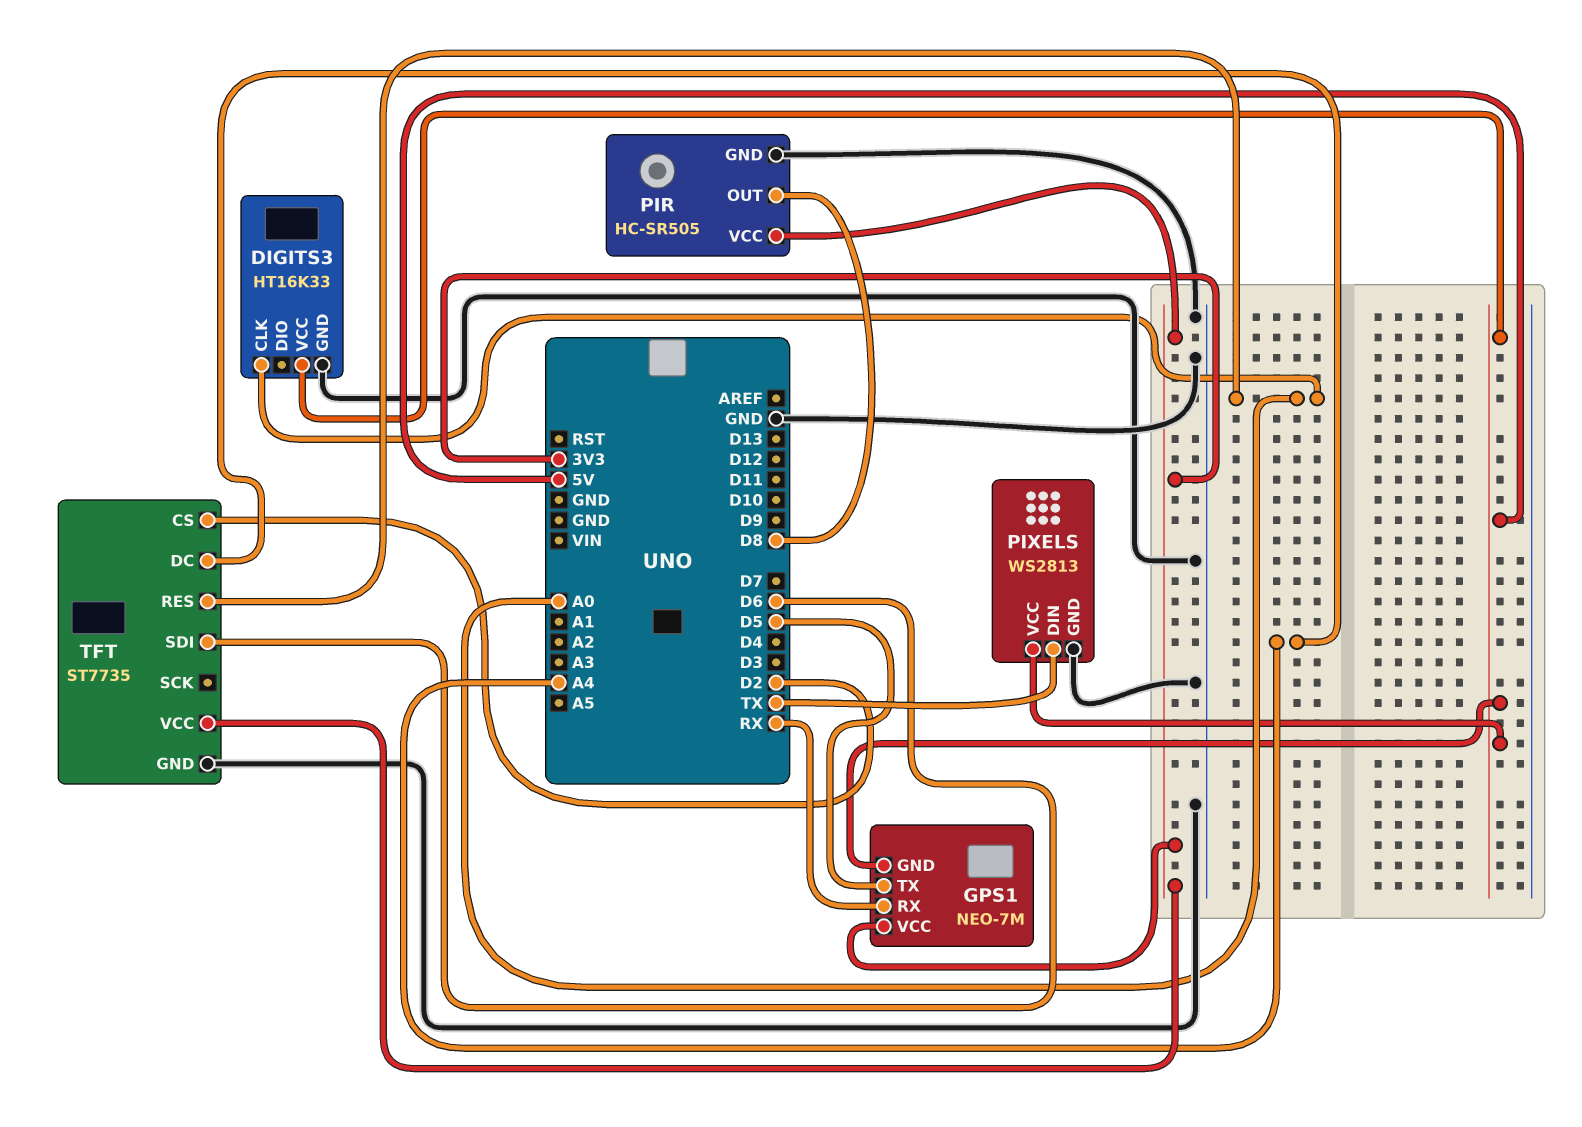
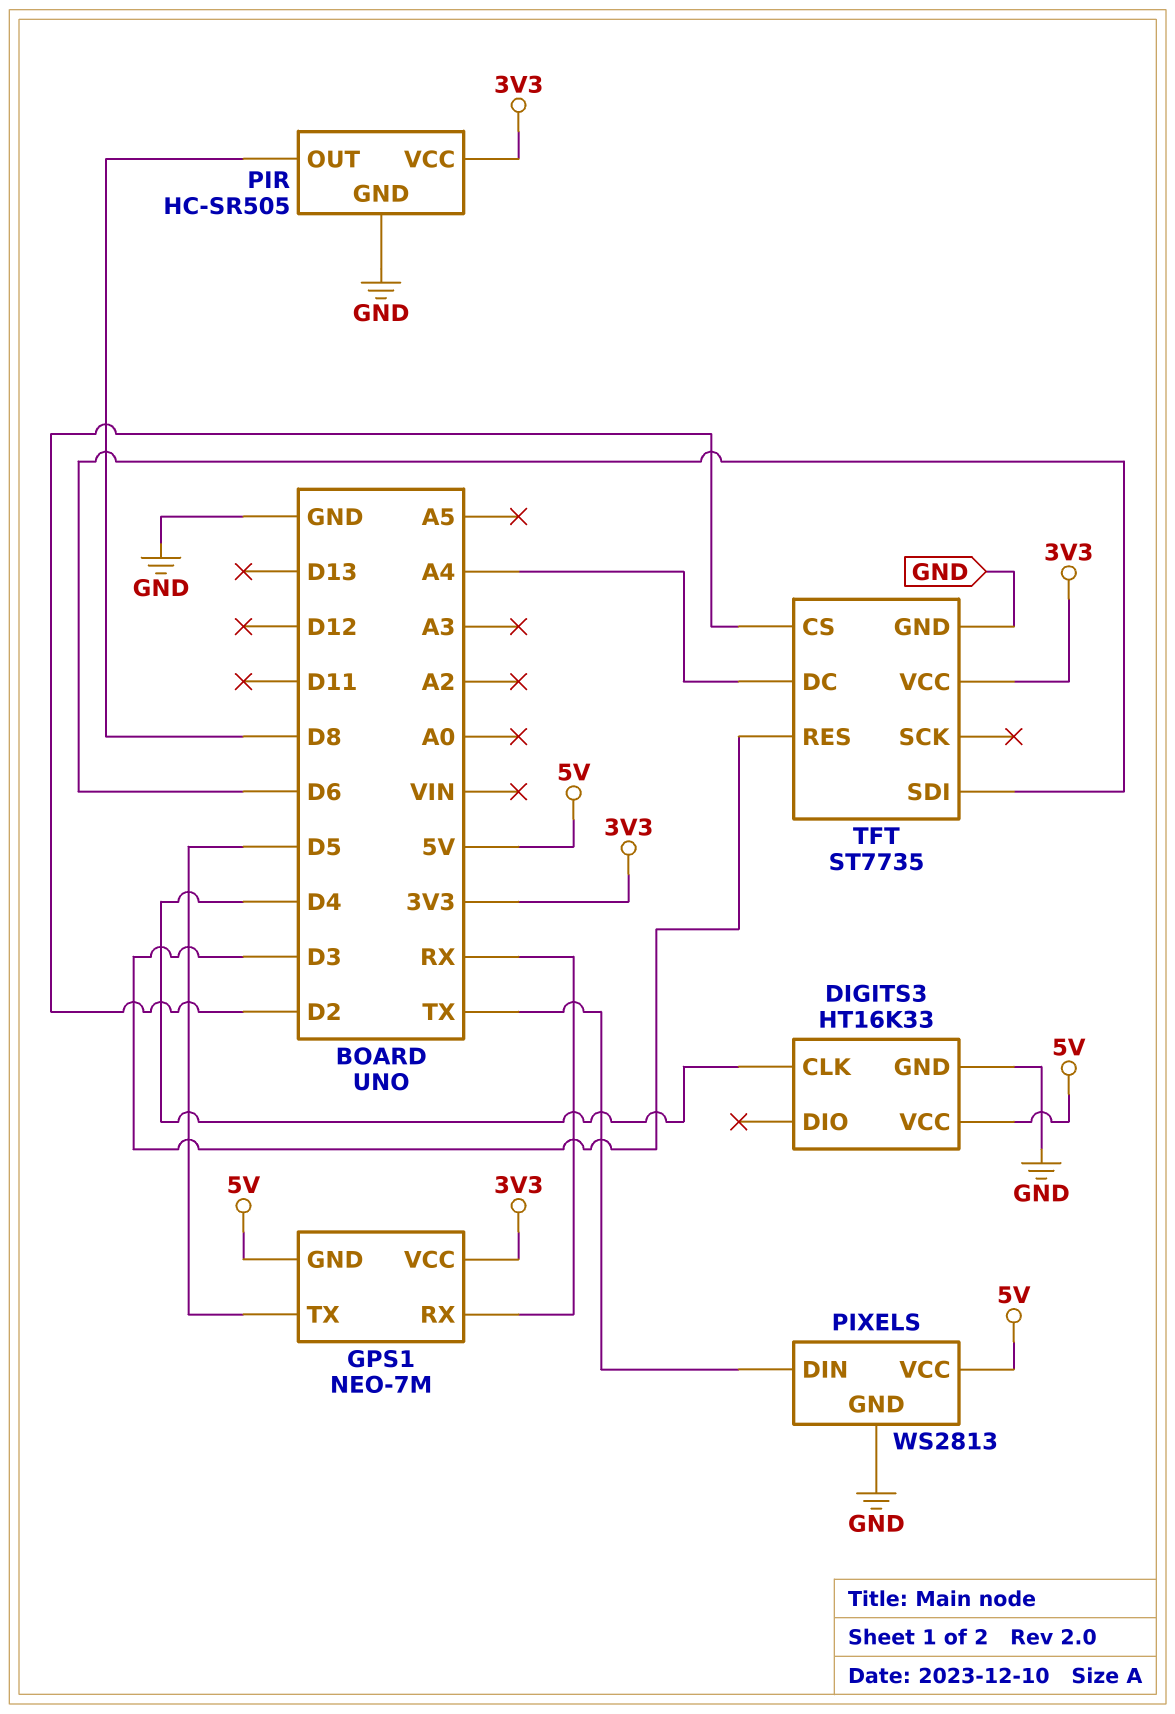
DIGITS3 pin CLK: A0 -> D4
TFT pin RES: A0 -> D3

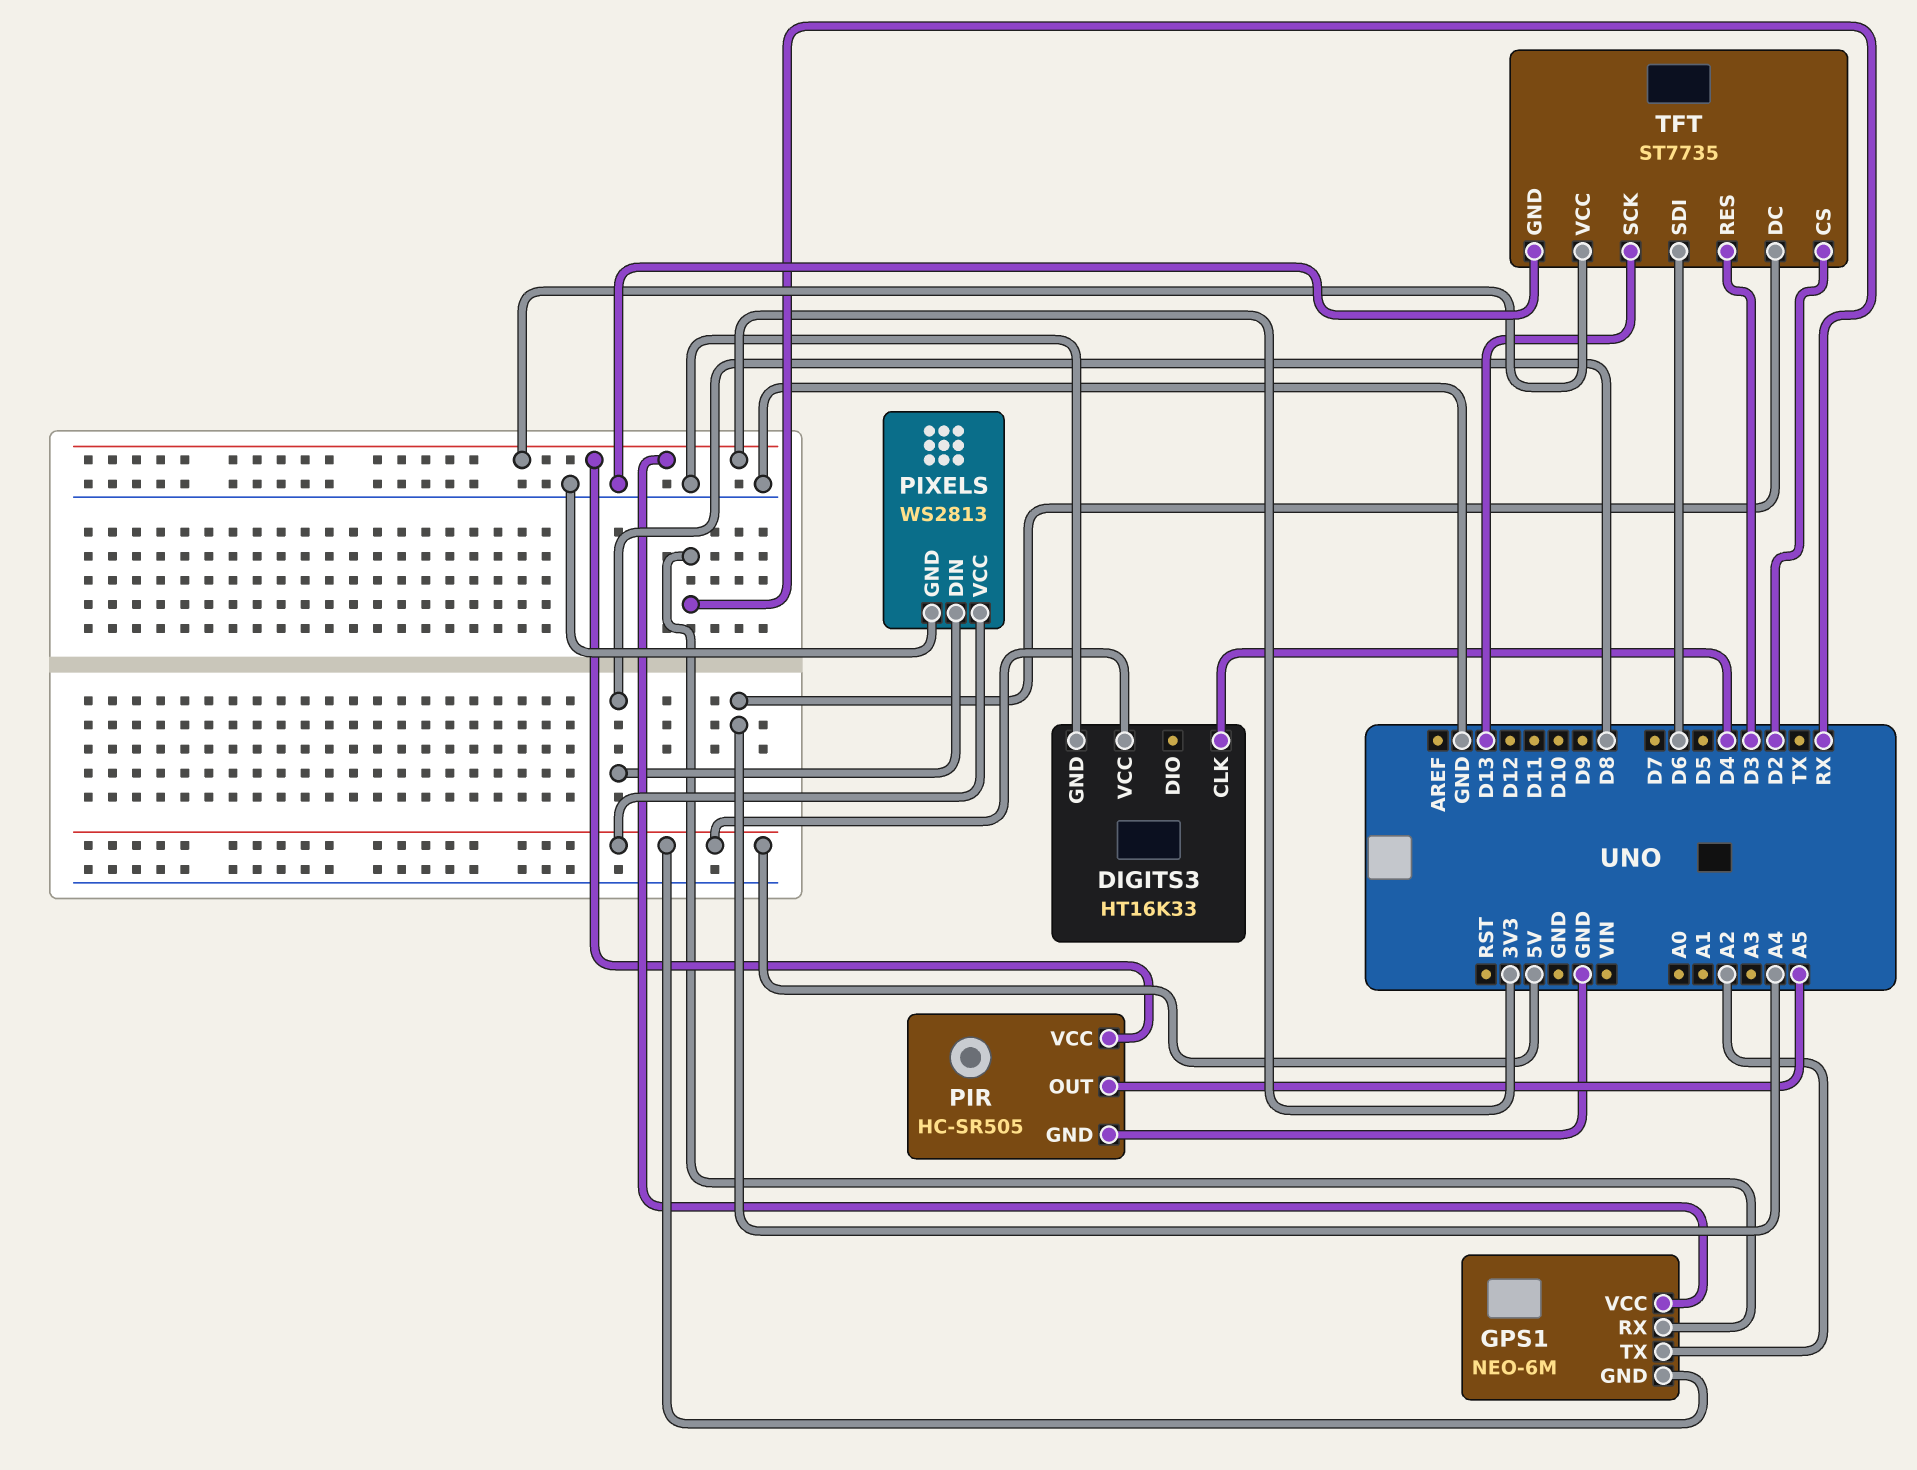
GPS1: NEO-7M -> NEO-6M
GPS1 pin TX: D5 -> A2
PIR pin OUT: D8 -> A5
PIXELS pin DIN: TX -> D8
TFT pin SCK: none -> D13

